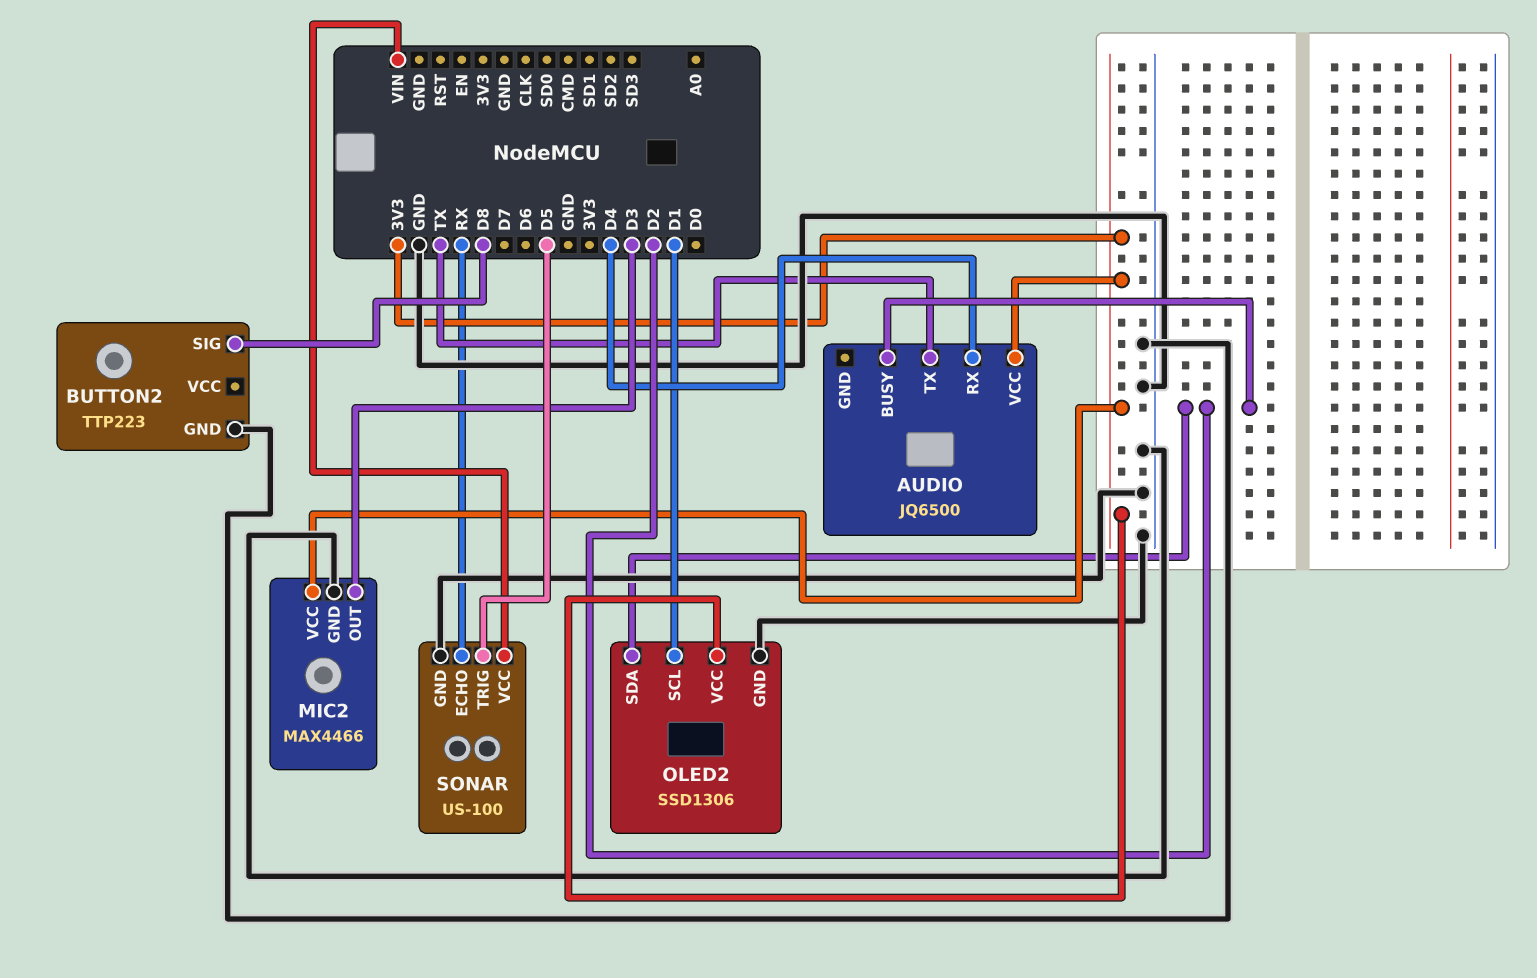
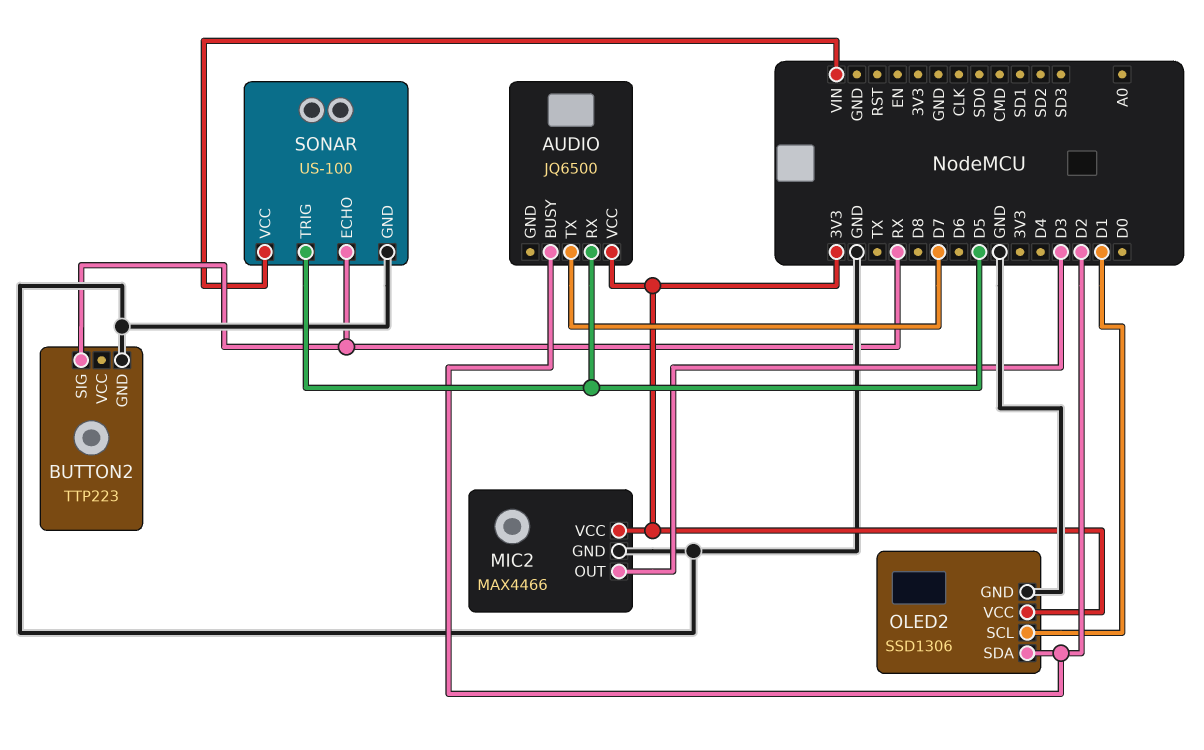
AUDIO pin RX: D4 -> D5
AUDIO pin TX: TX -> D7
BUTTON2 pin SIG: D8 -> RX

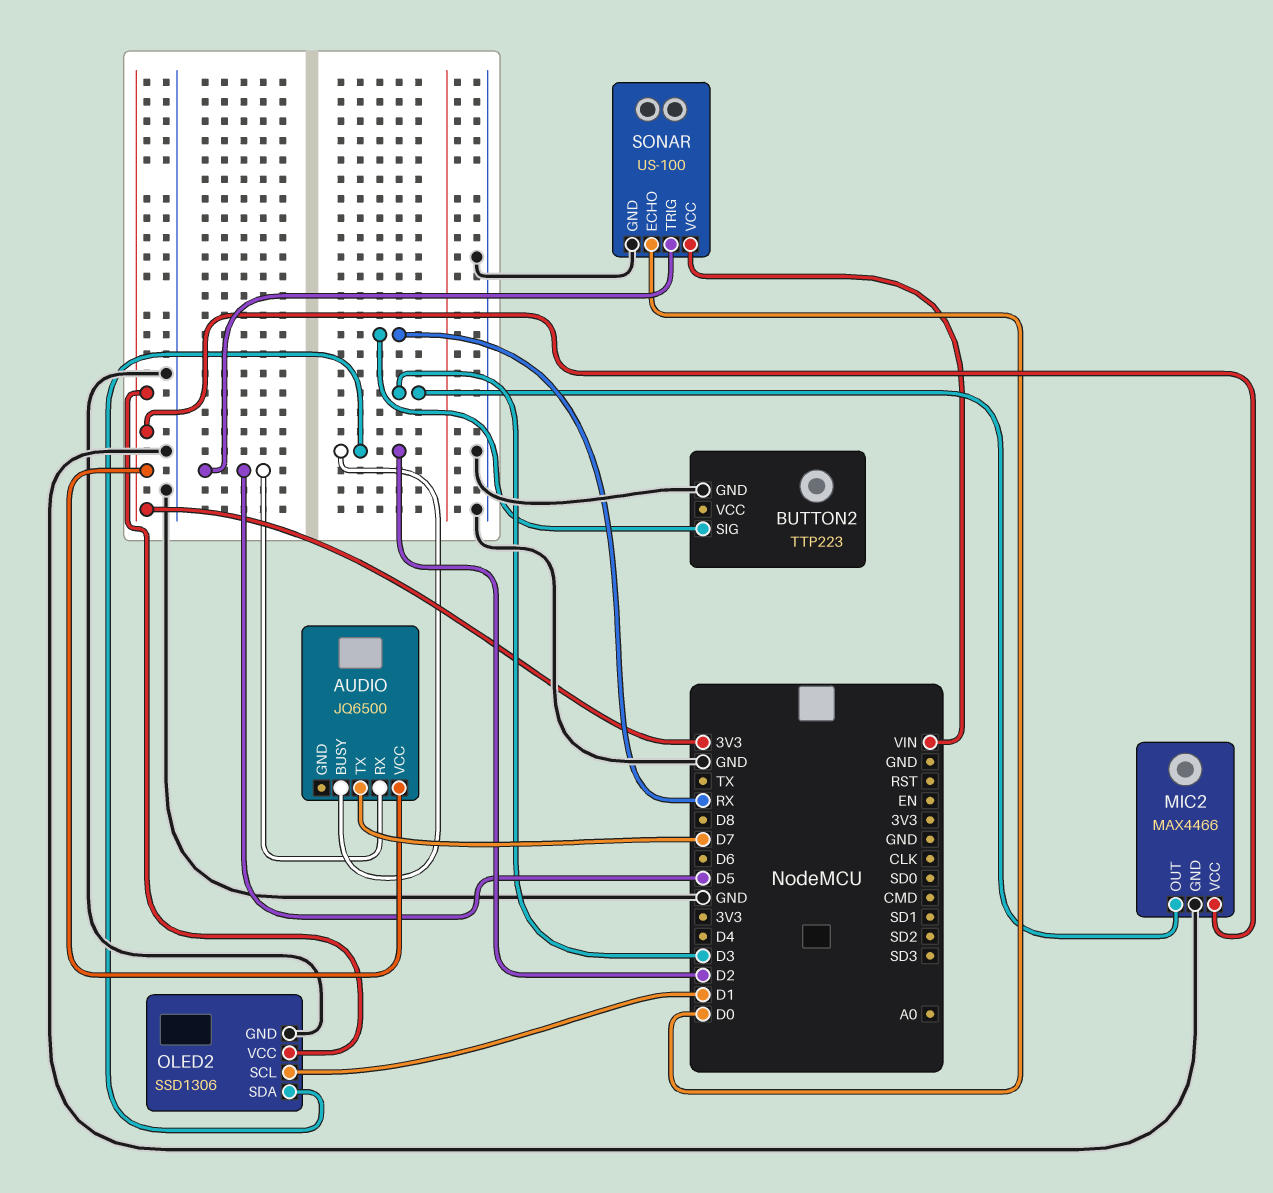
SONAR pin ECHO: RX -> D0

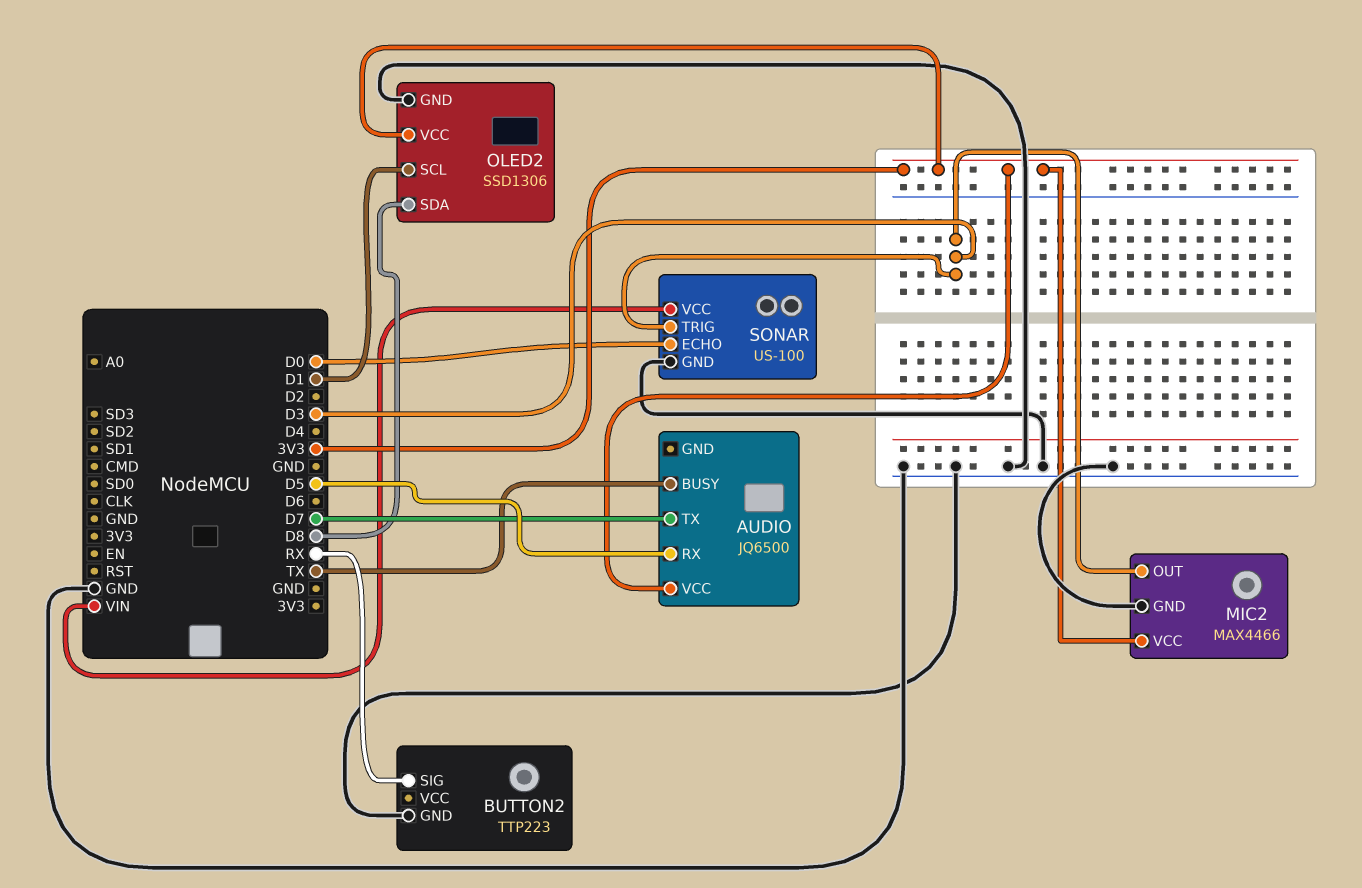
AUDIO pin BUSY: D2 -> TX
OLED2 pin SDA: D2 -> D8
SONAR pin TRIG: D5 -> D3

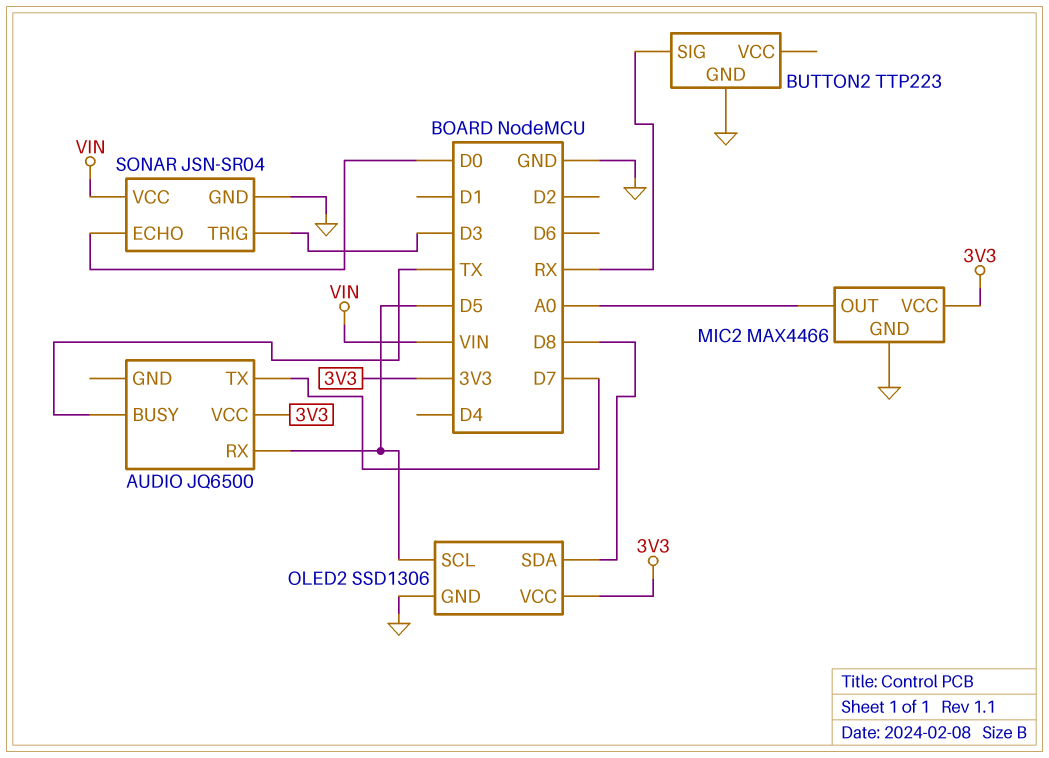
MIC2 pin OUT: D3 -> A0
OLED2 pin SCL: D1 -> D5
SONAR: US-100 -> JSN-SR04

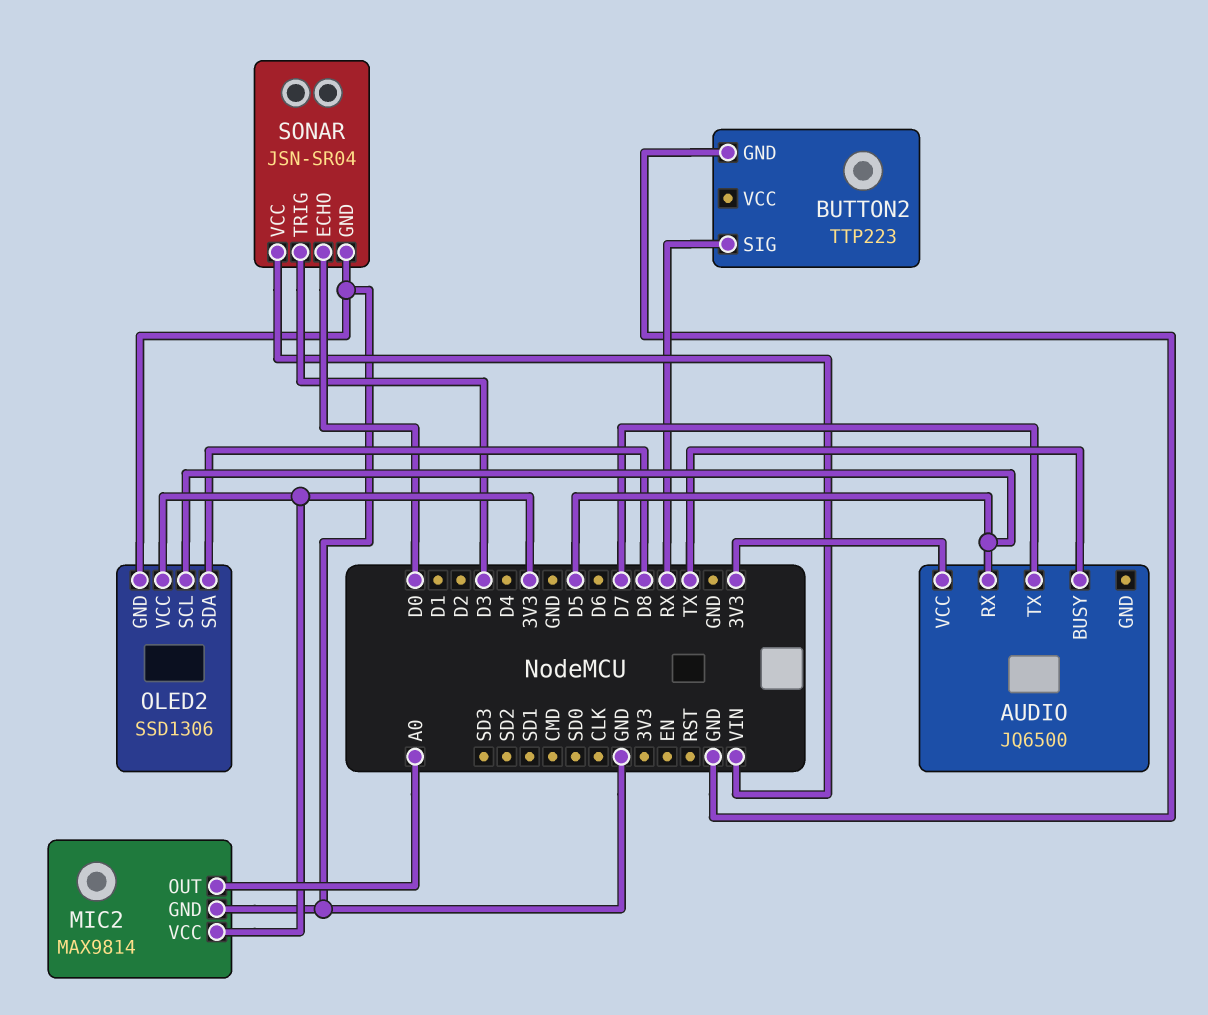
MIC2: MAX4466 -> MAX9814

